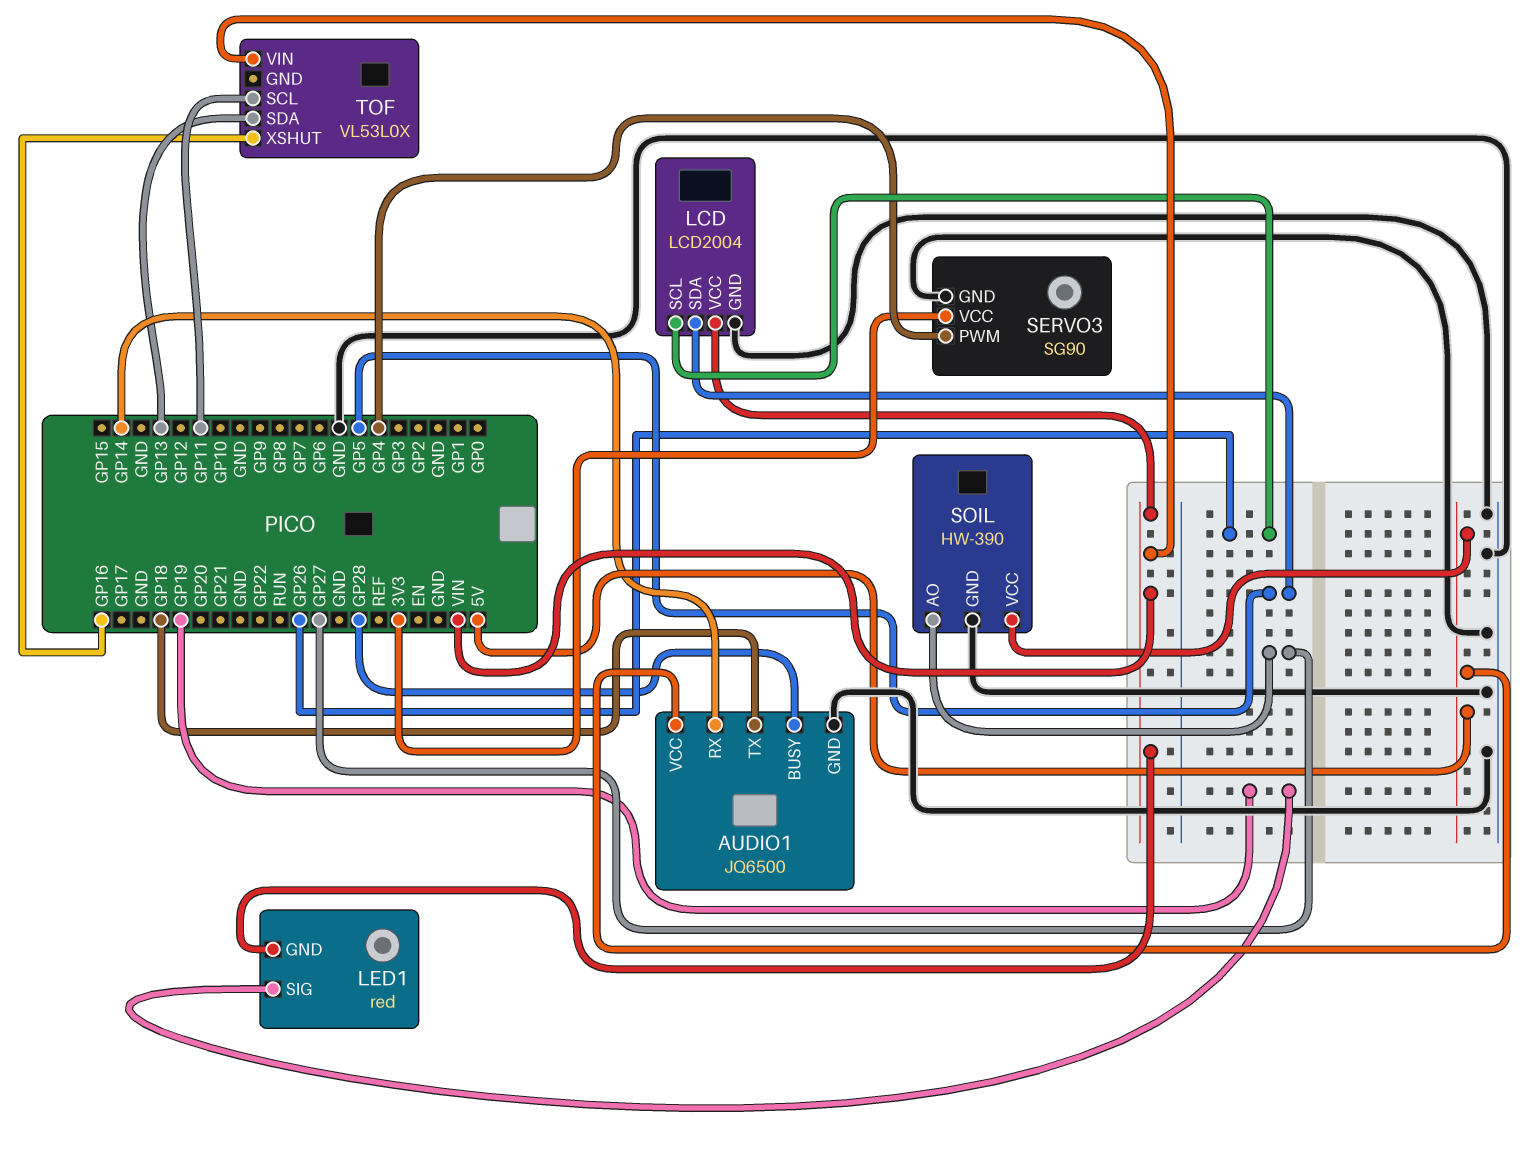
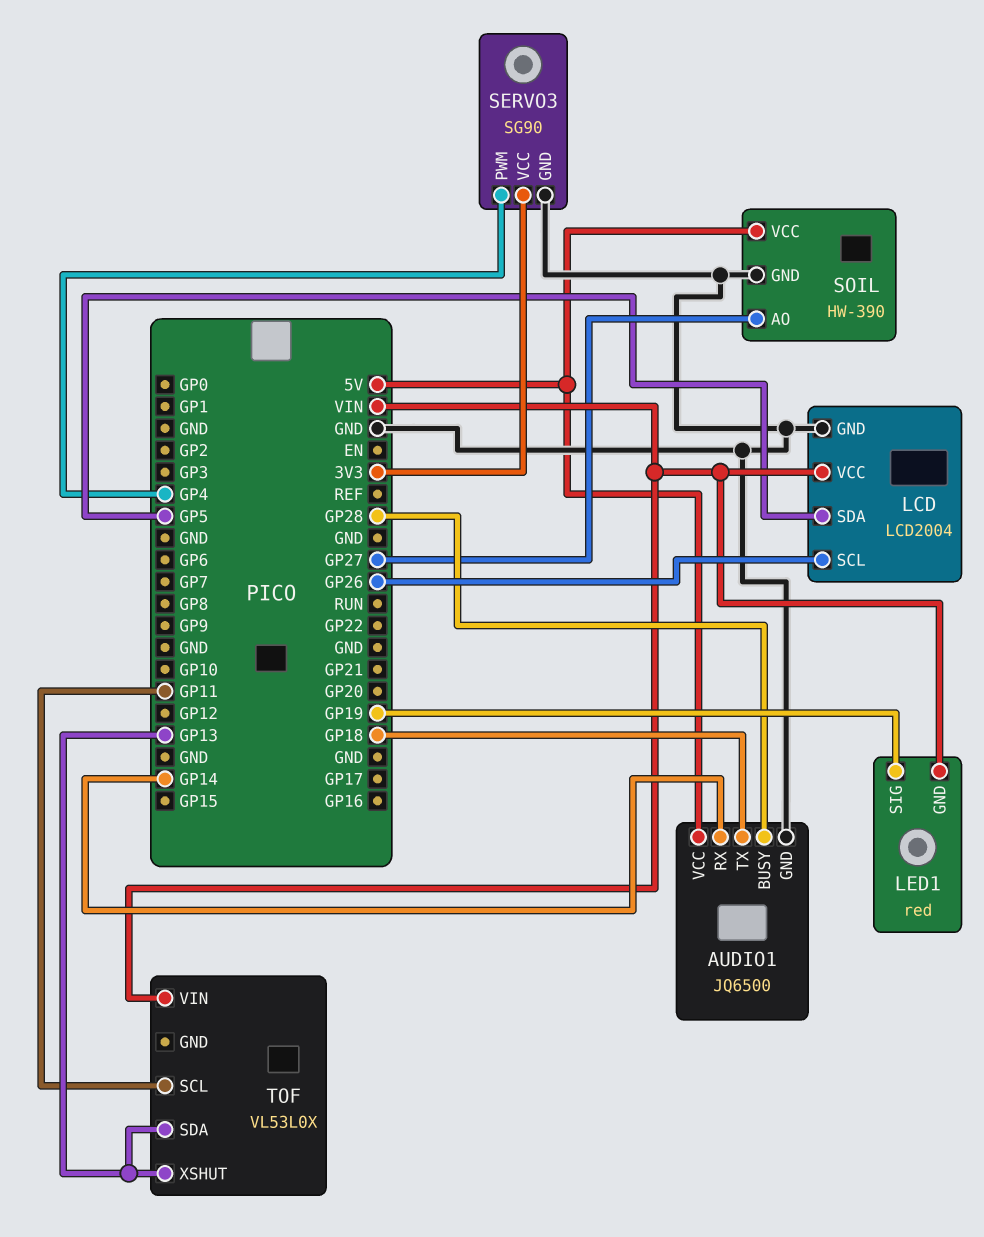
TOF pin XSHUT: GP16 -> GP13

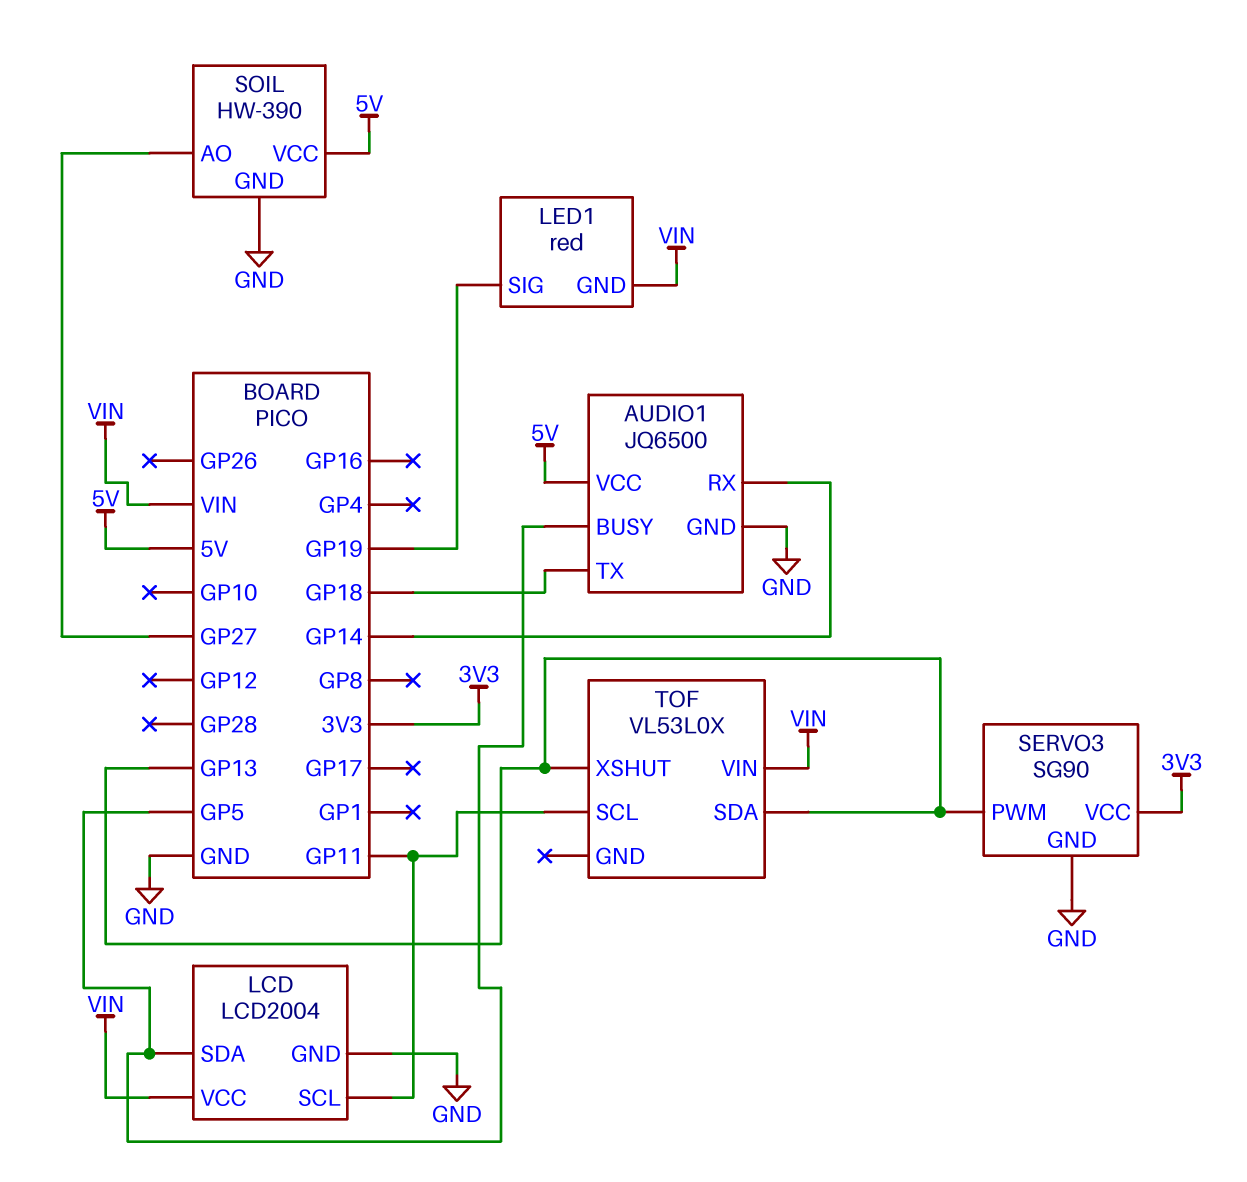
AUDIO1 pin BUSY: GP28 -> GP5
LCD pin SCL: GP26 -> GP11
SERVO3 pin PWM: GP4 -> GP13

